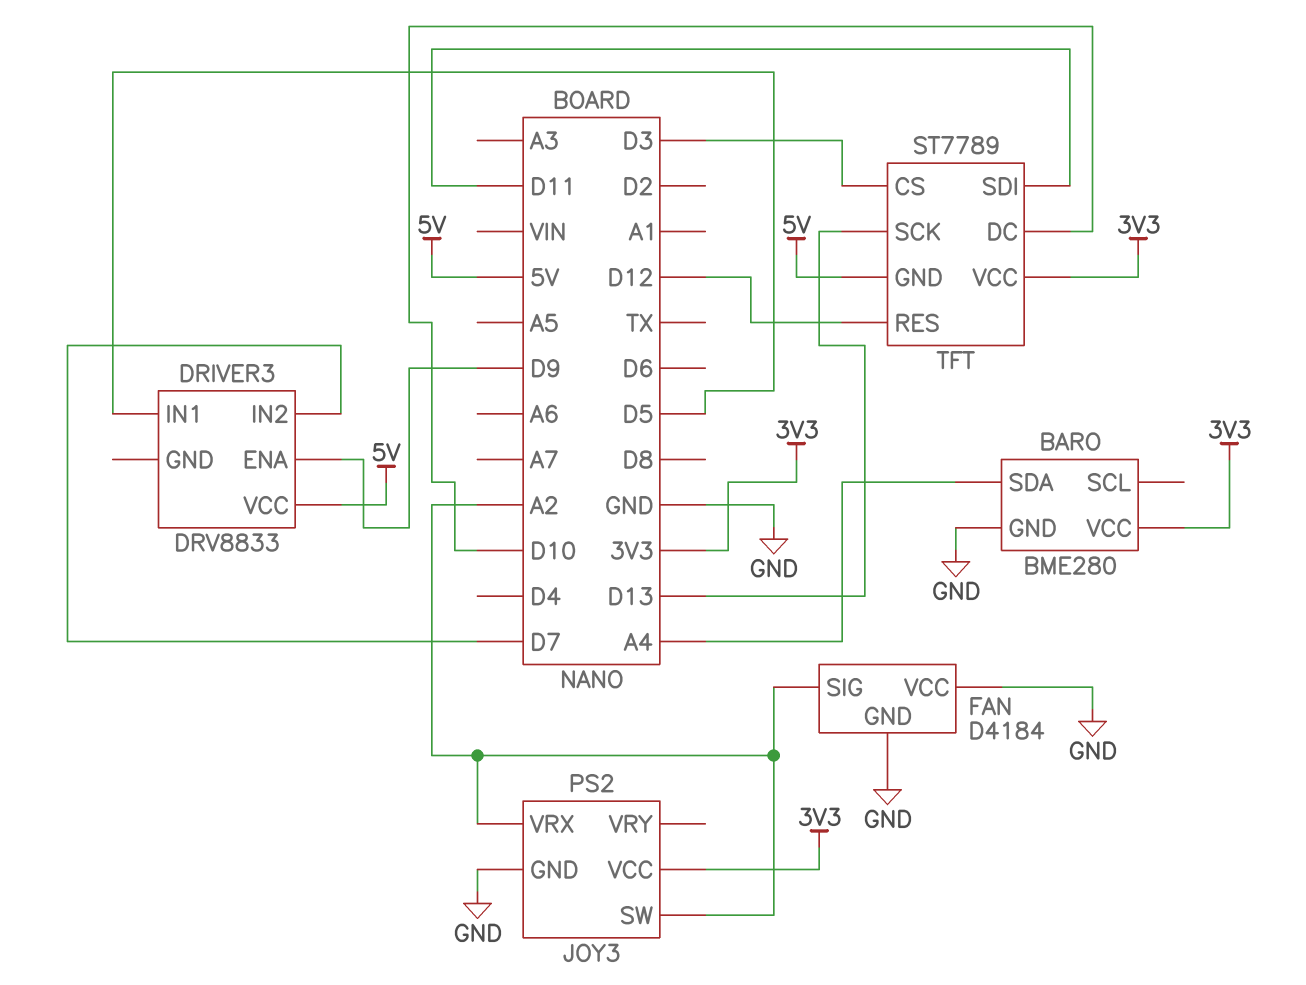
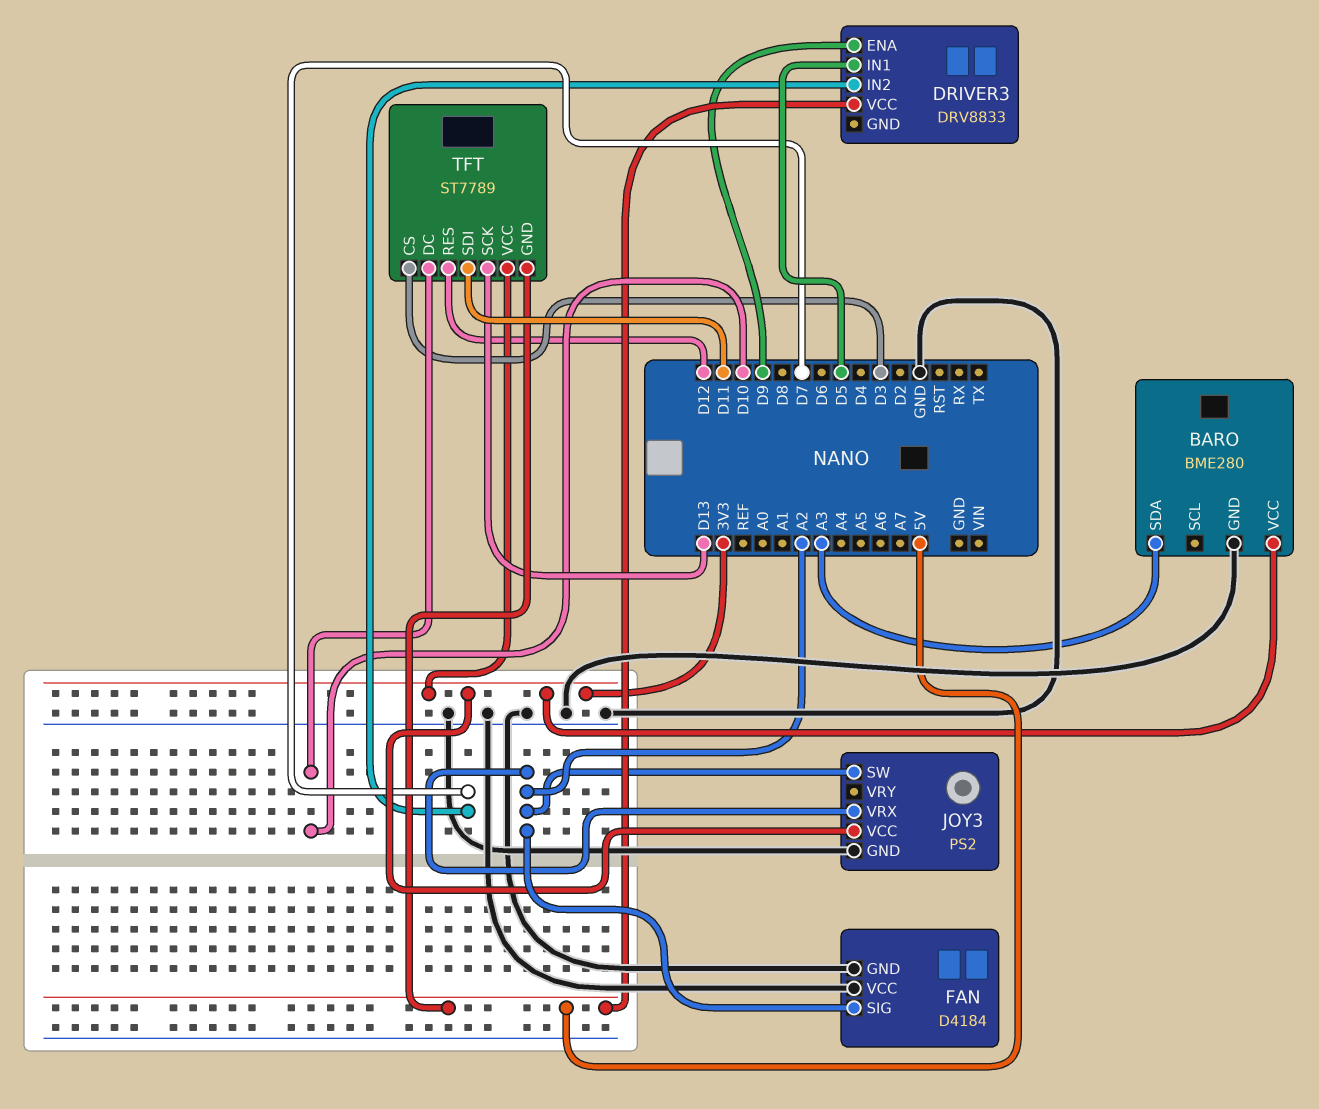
BARO pin SDA: A4 -> A3

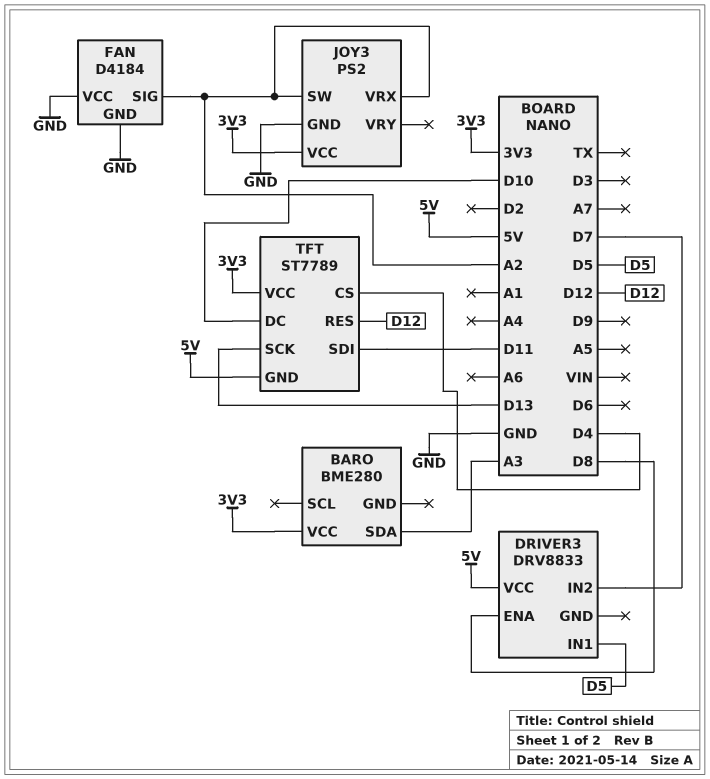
BARO pin GND: GND -> none
DRIVER3 pin ENA: D9 -> D8
TFT pin CS: D3 -> D4

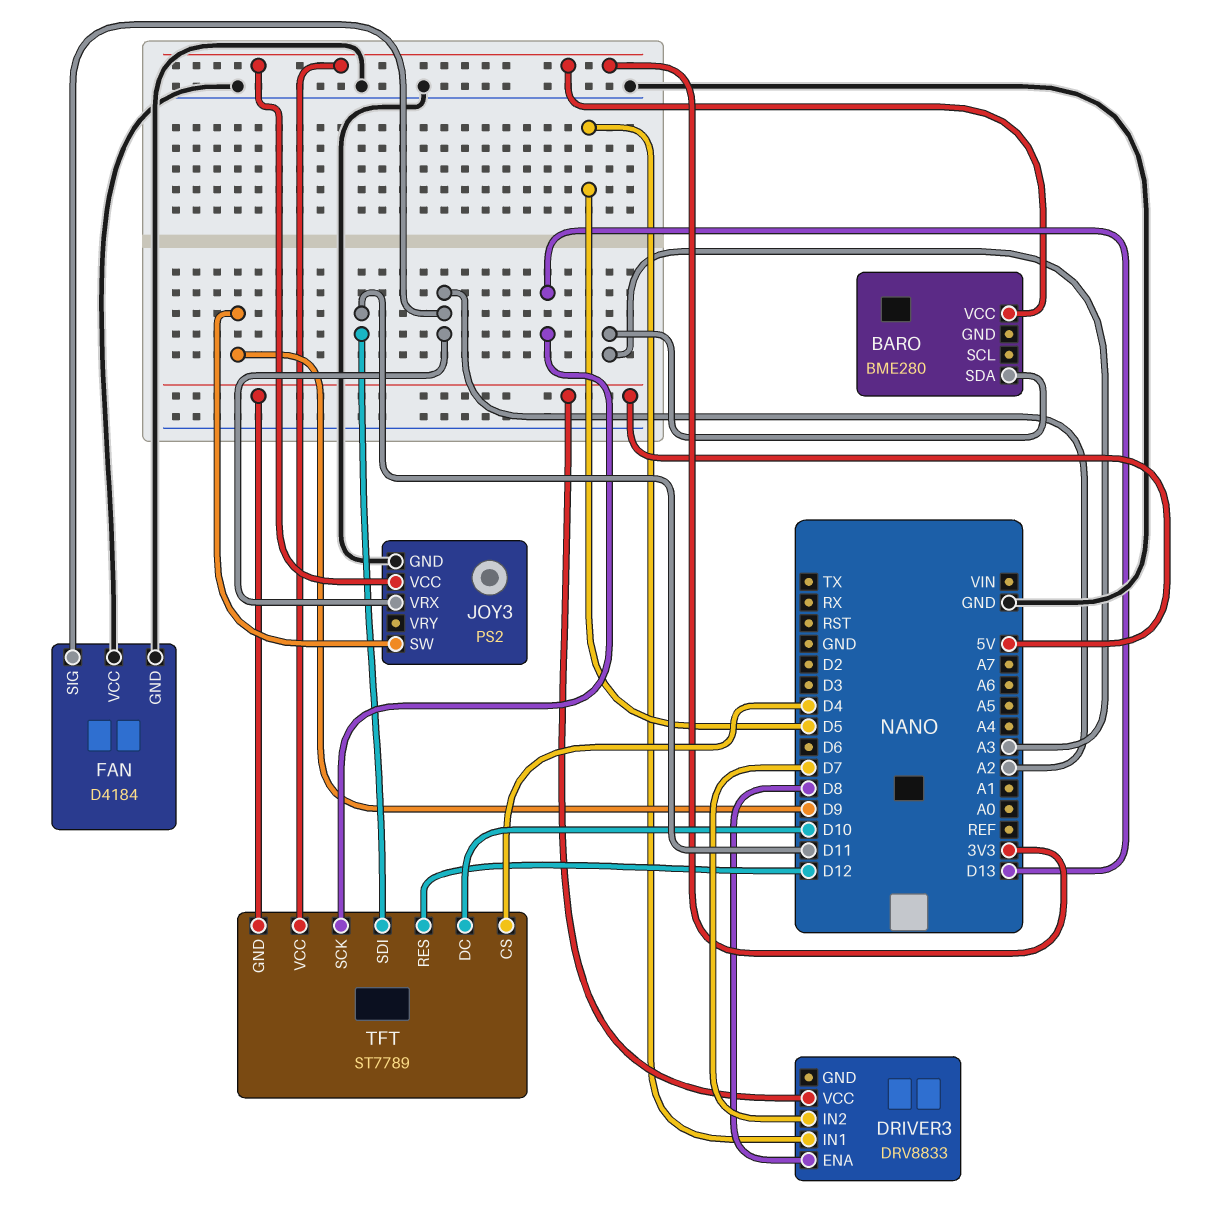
JOY3 pin SW: A2 -> D9

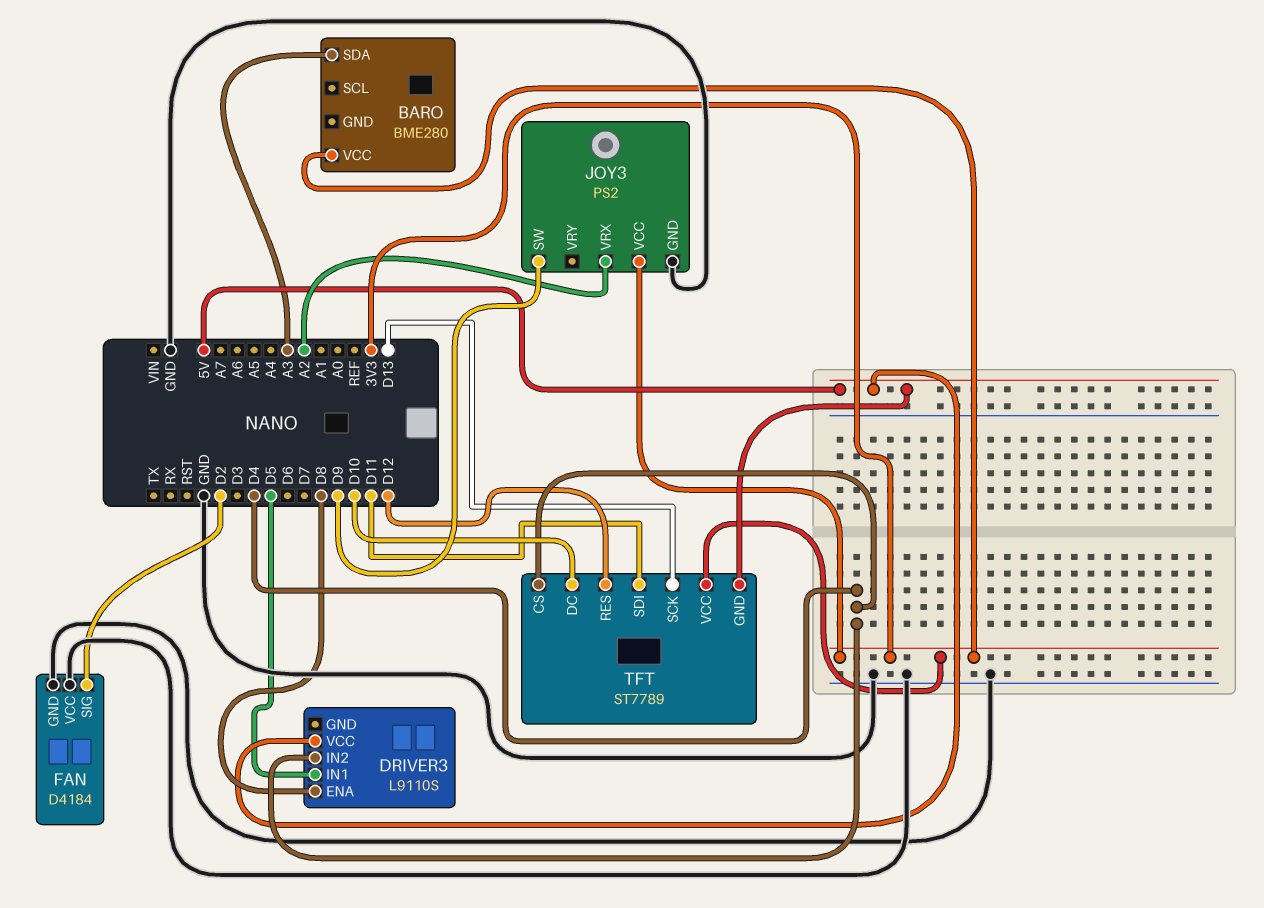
DRIVER3: DRV8833 -> L9110S
DRIVER3 pin IN2: D7 -> D4
FAN pin SIG: A2 -> D2

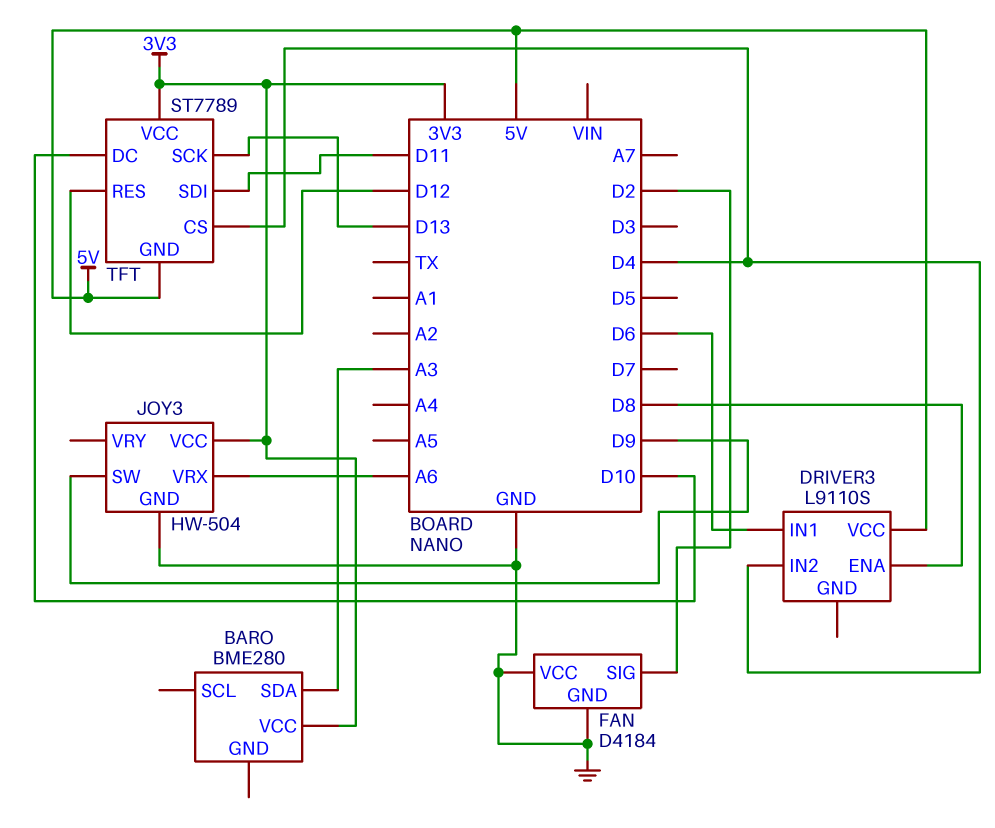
DRIVER3 pin IN1: D5 -> D6
JOY3: PS2 -> HW-504
JOY3 pin VRX: A2 -> A6

